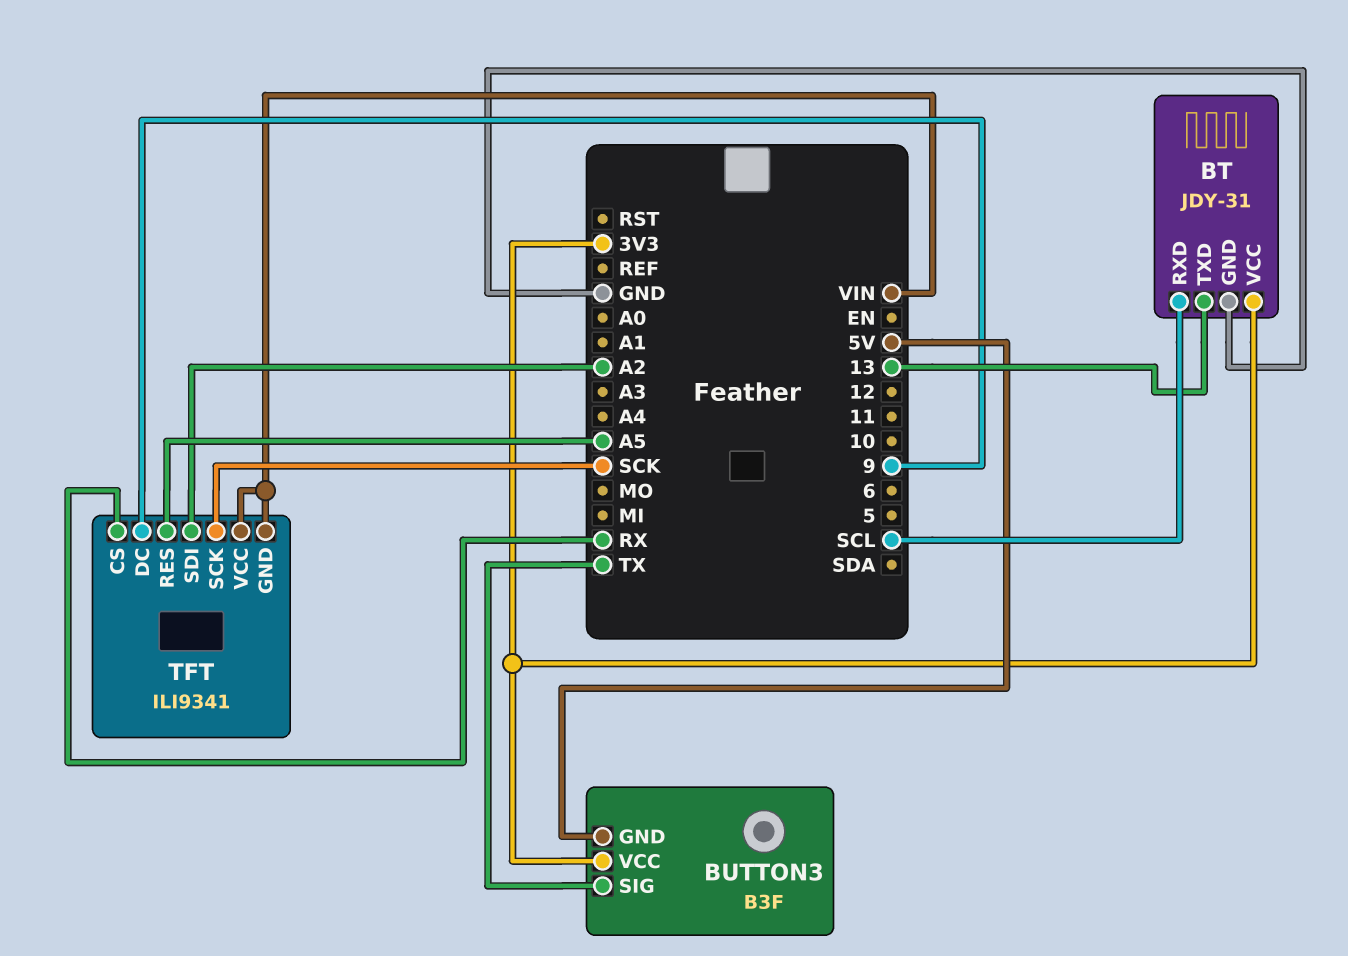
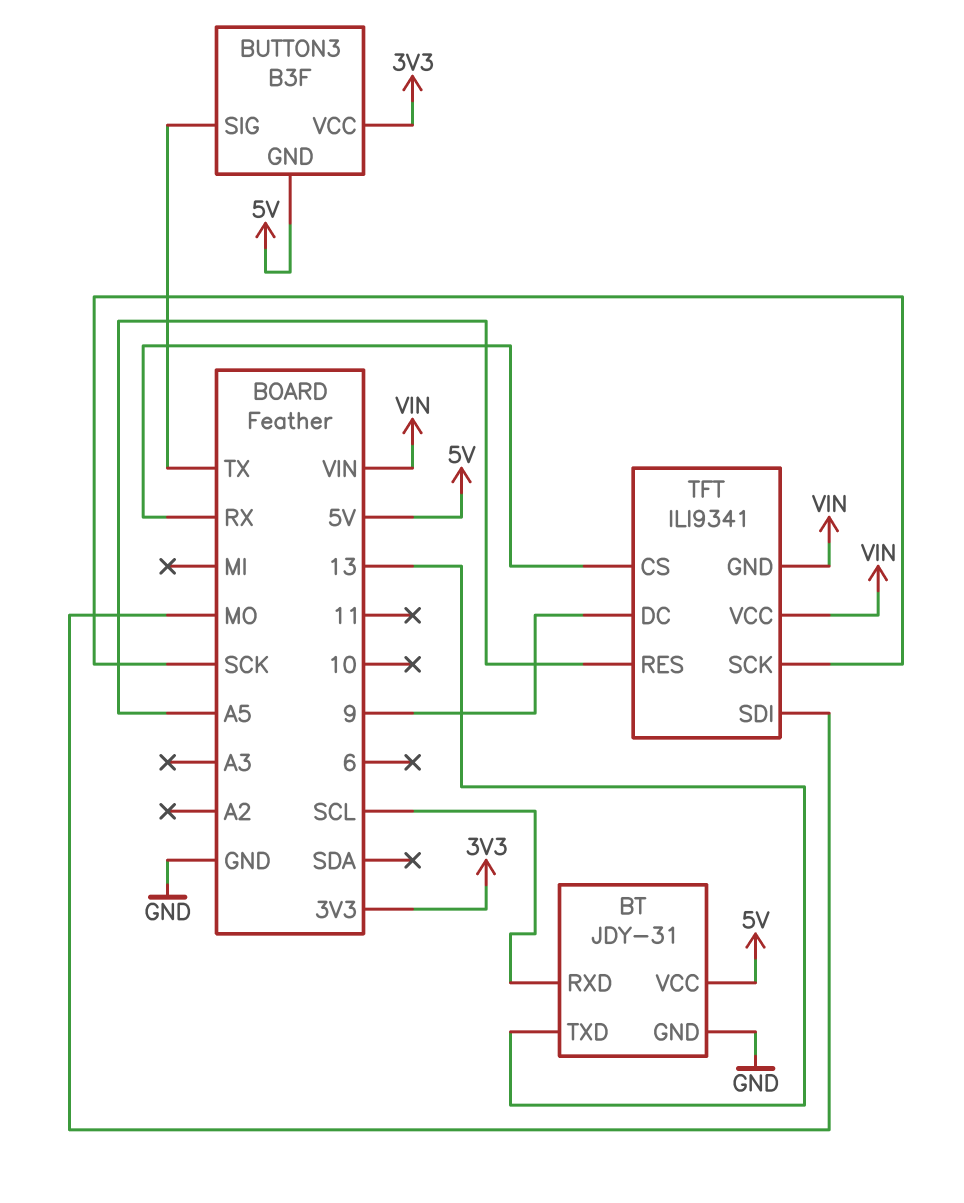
BT pin VCC: 3V3 -> 5V
TFT pin SDI: A2 -> MO

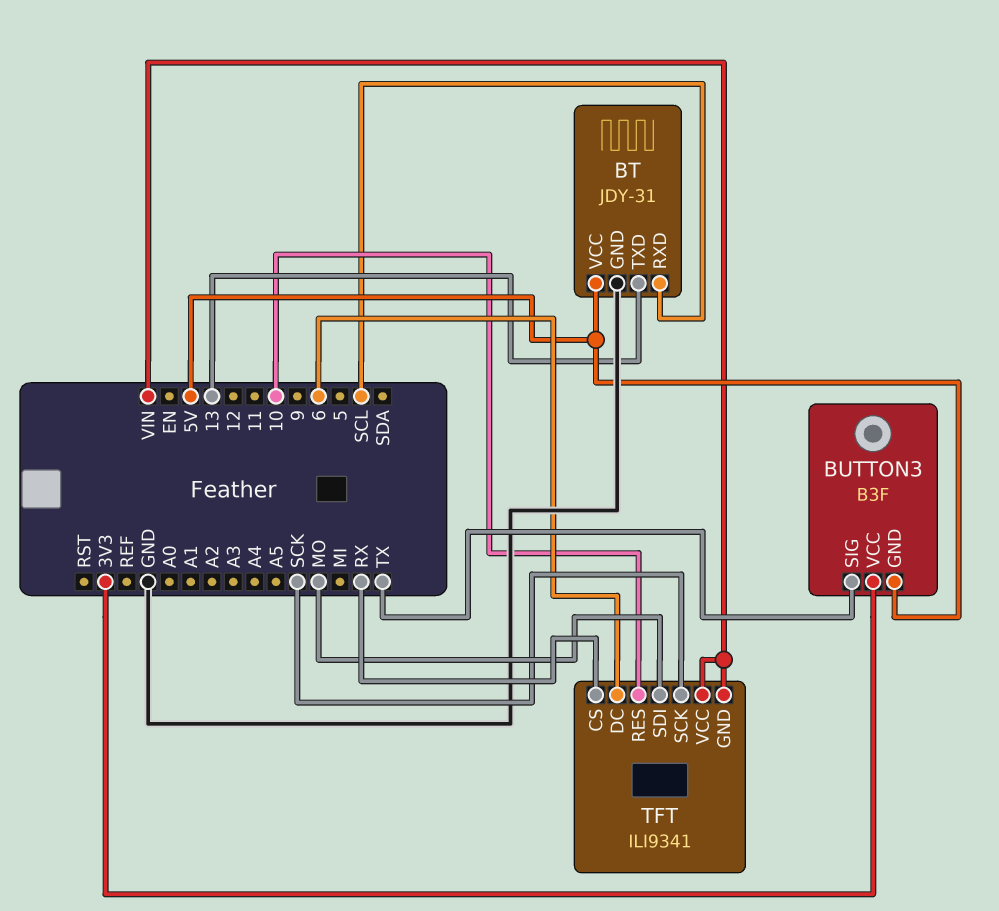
TFT pin DC: 9 -> 6
TFT pin RES: A5 -> 10

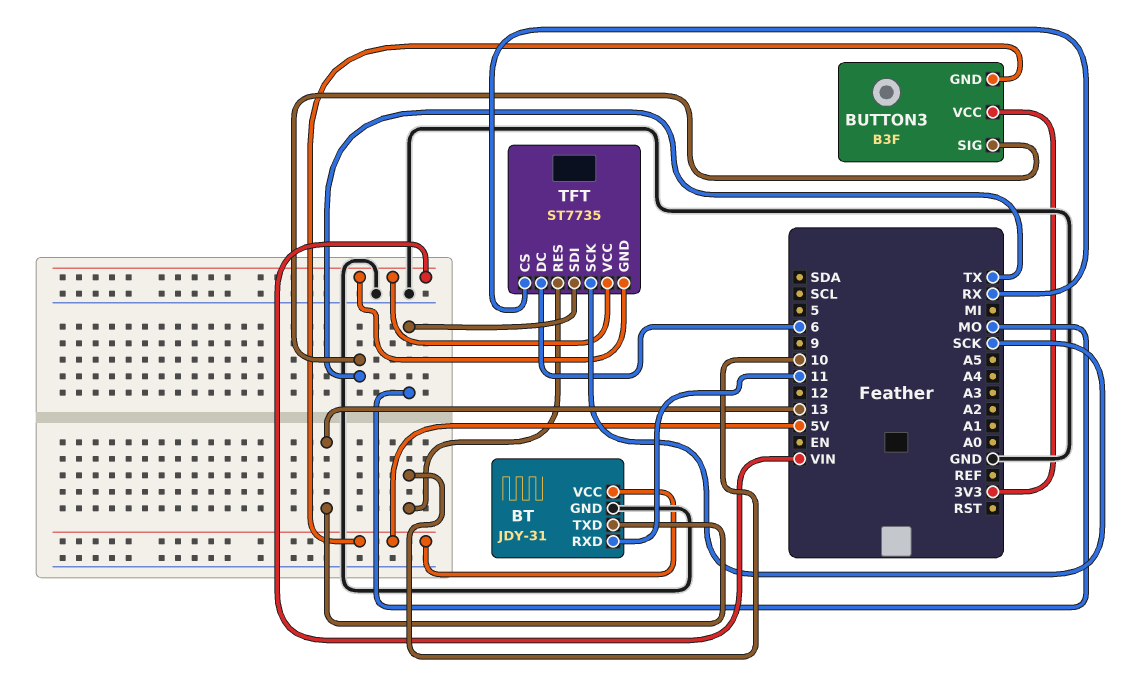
BT pin RXD: SCL -> 11
TFT: ILI9341 -> ST7735

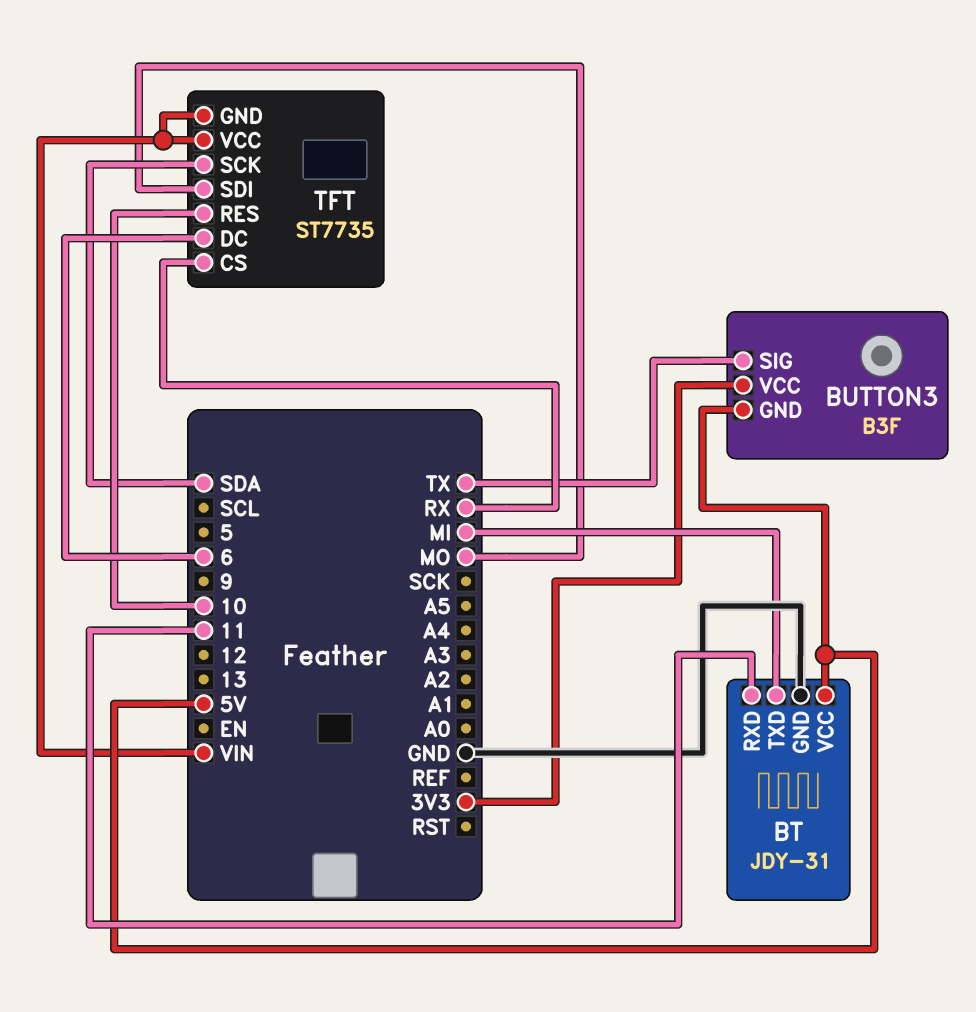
BT pin TXD: 13 -> MI
TFT pin SCK: SCK -> SDA

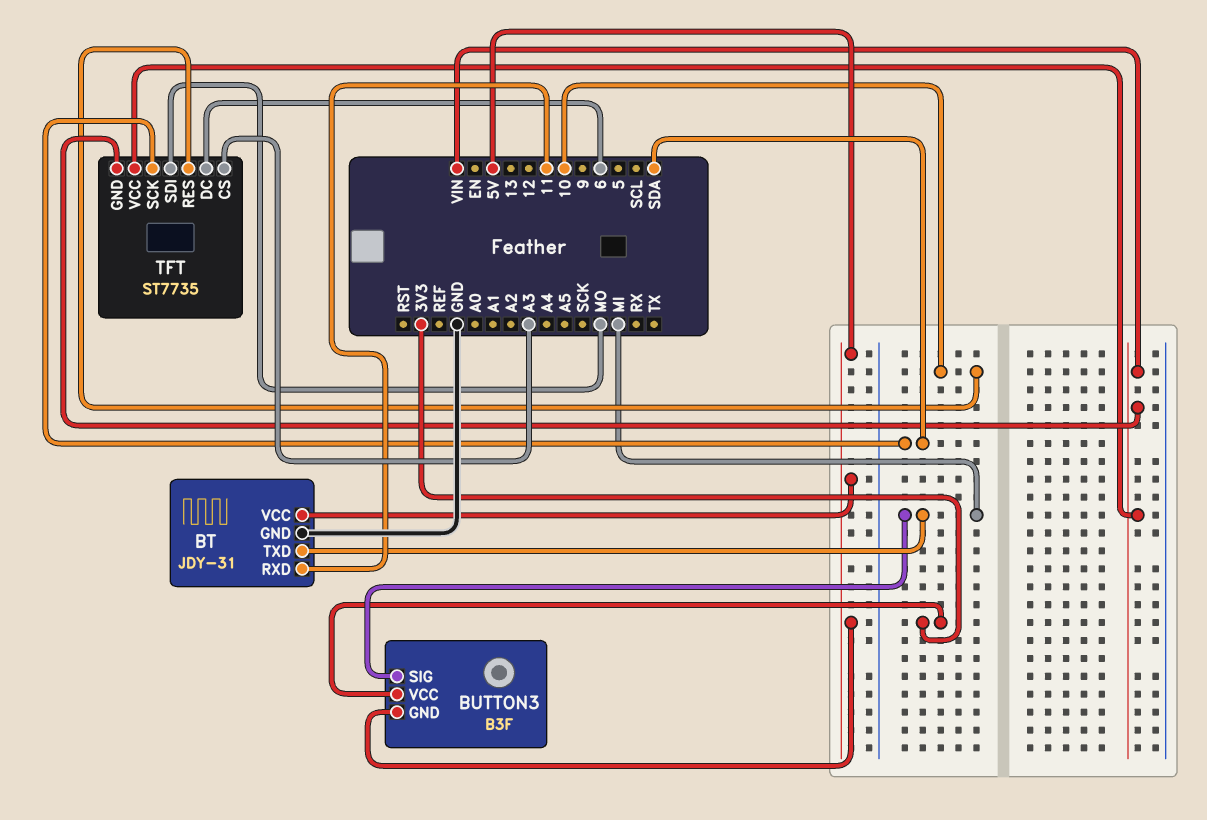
BUTTON3 pin SIG: TX -> MI
TFT pin CS: RX -> A3

